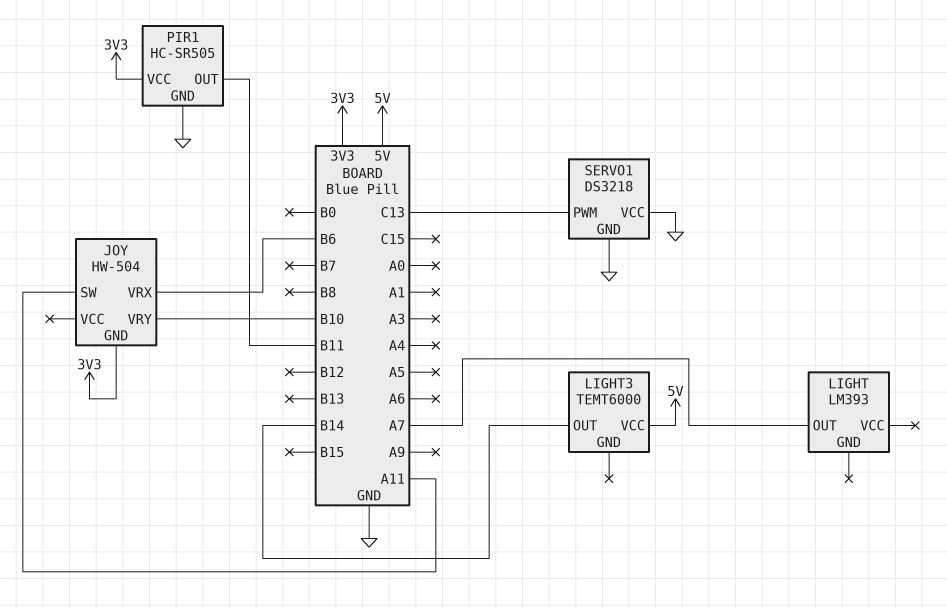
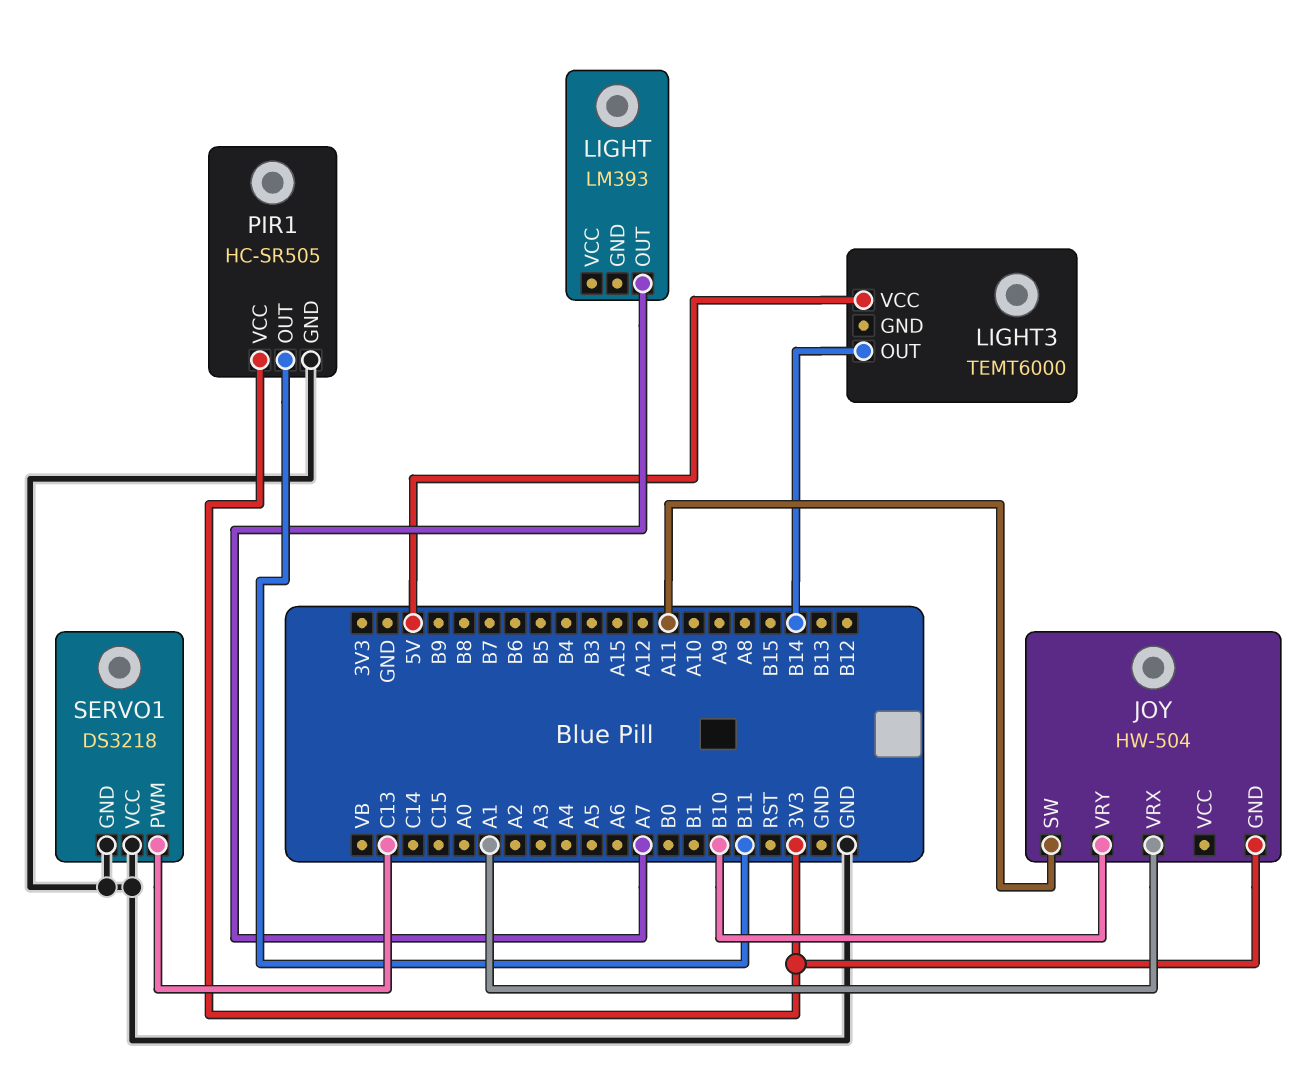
JOY pin VRX: B6 -> A1

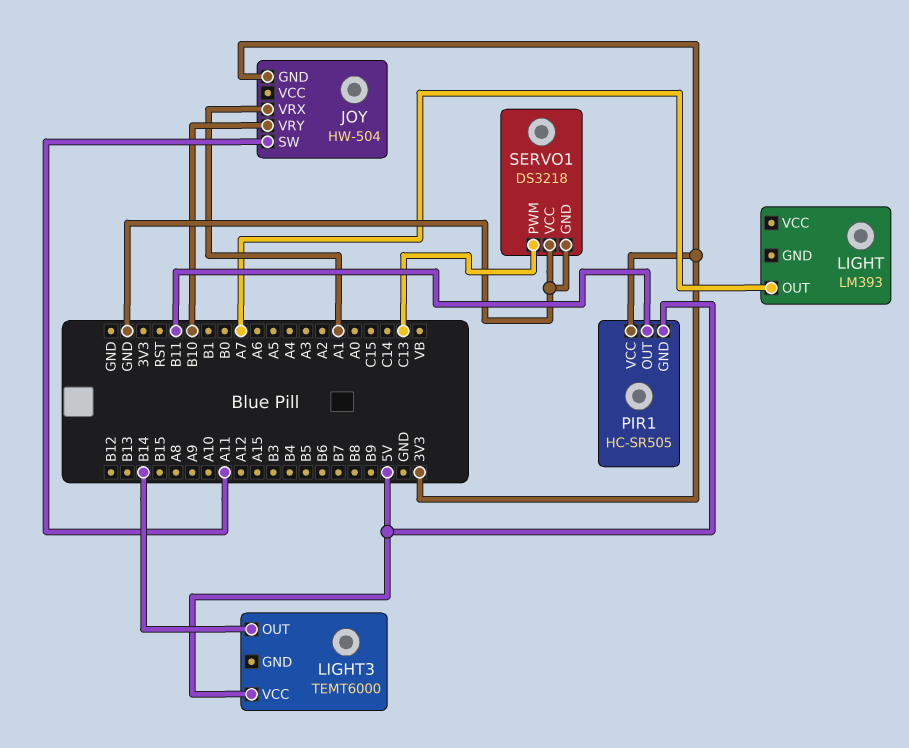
PIR1 pin GND: GND -> 5V

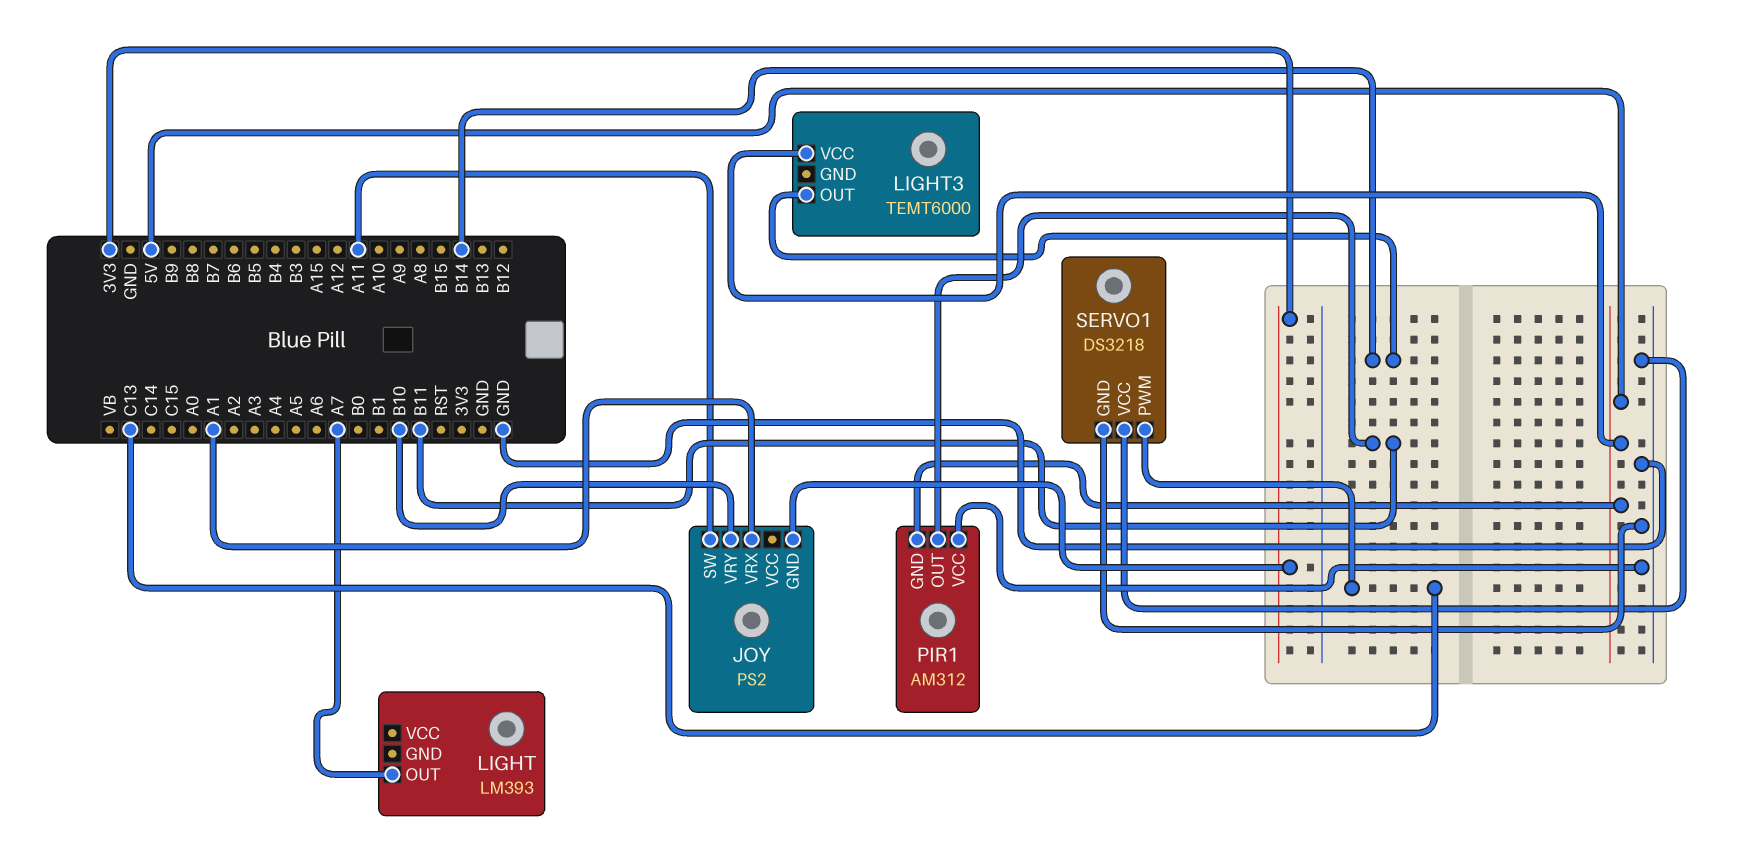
JOY: HW-504 -> PS2
PIR1: HC-SR505 -> AM312
PIR1 pin VCC: 3V3 -> GND

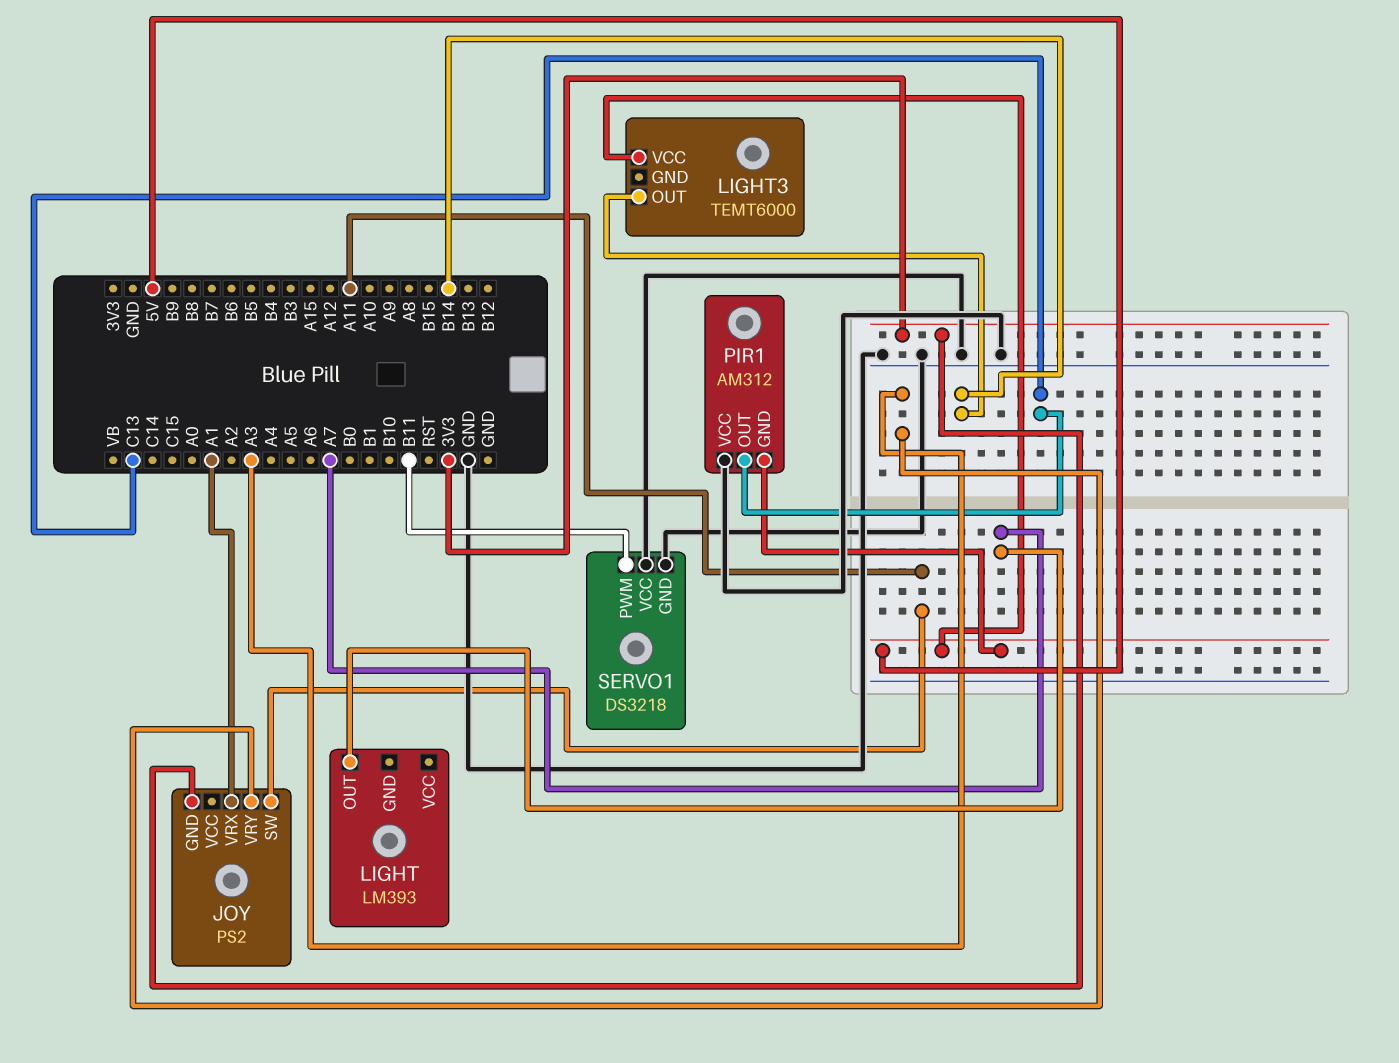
JOY pin VRY: B10 -> A3
PIR1 pin OUT: B11 -> C13
SERVO1 pin PWM: C13 -> B11

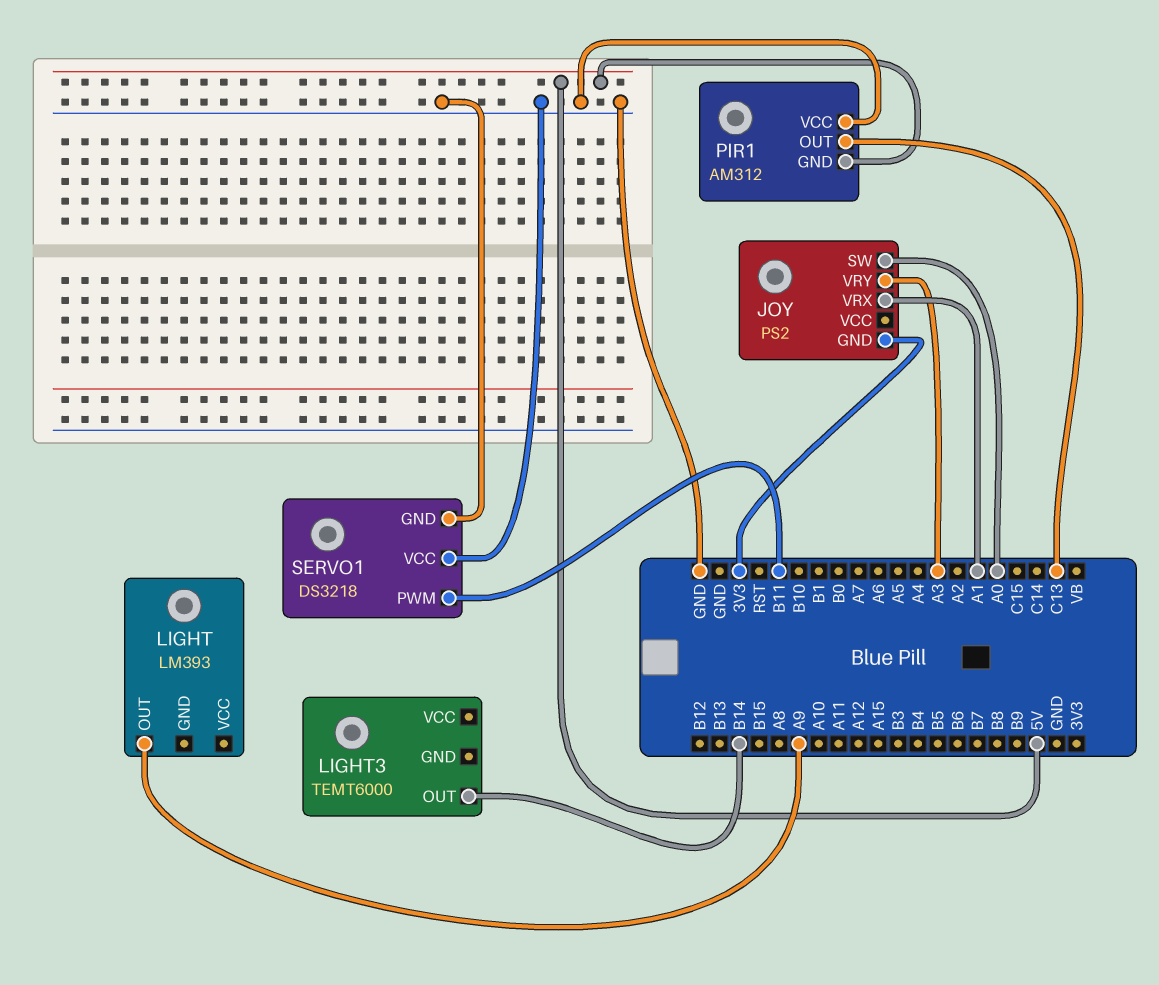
JOY pin SW: A11 -> A0
LIGHT pin OUT: A7 -> A9
LIGHT3 pin VCC: 5V -> none

